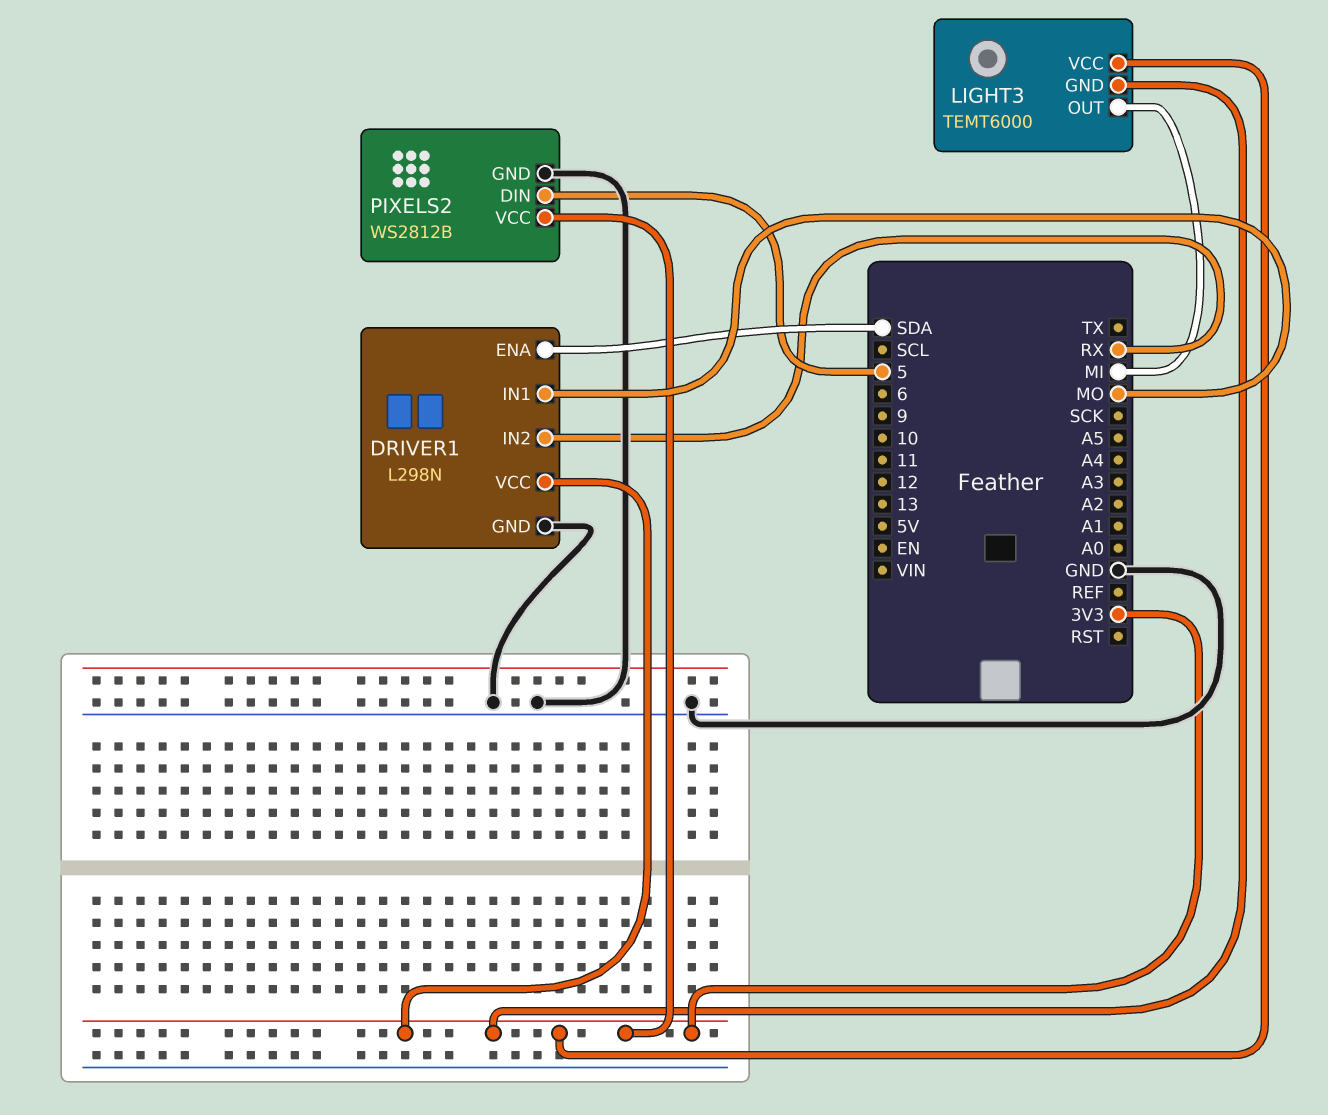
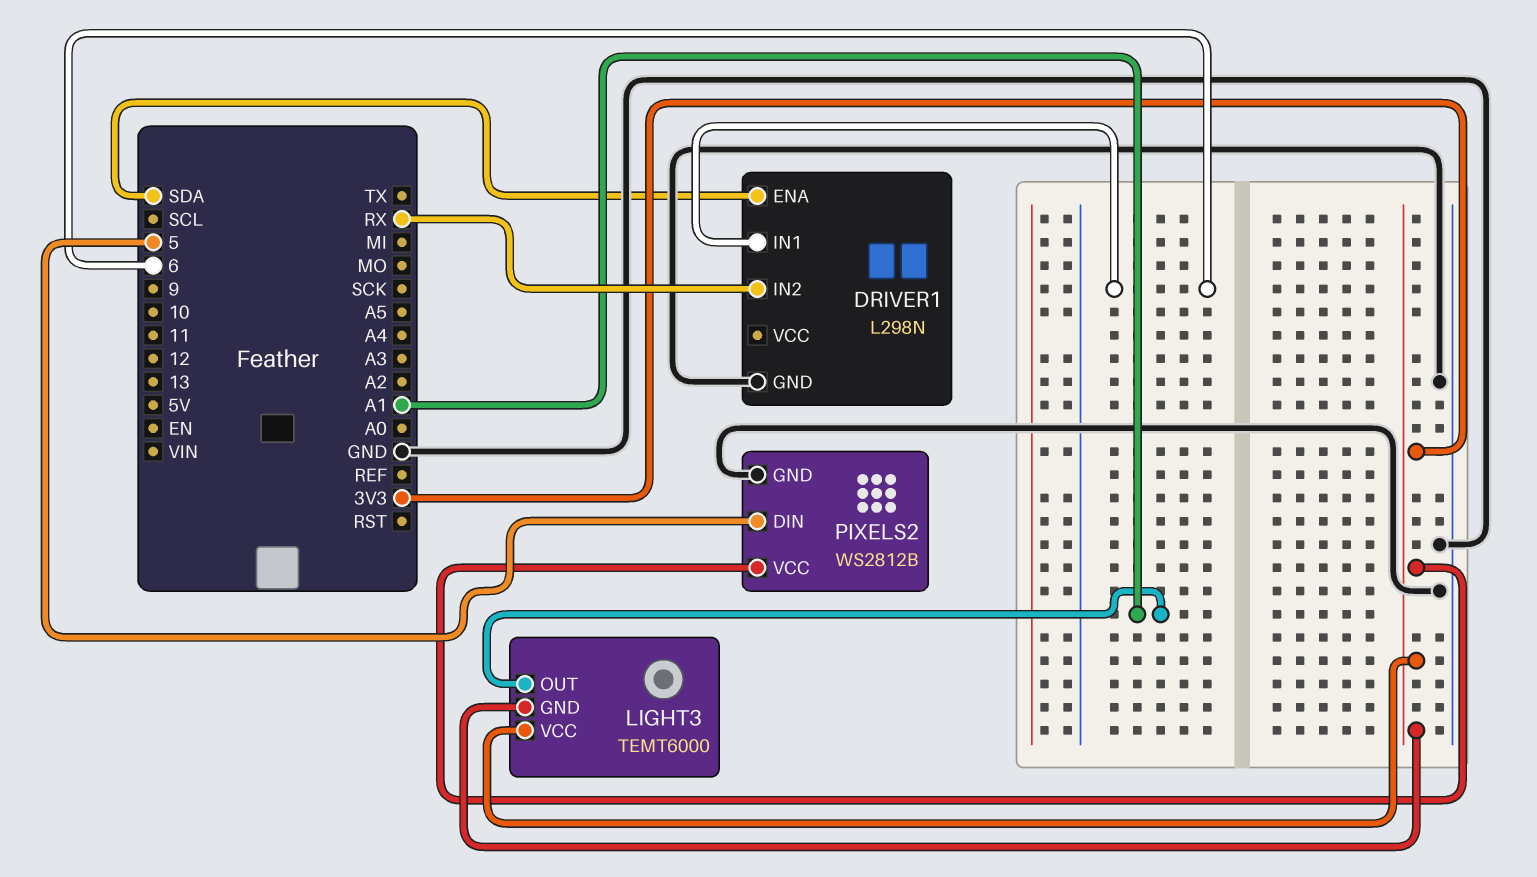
DRIVER1 pin IN1: MO -> 6
DRIVER1 pin VCC: 3V3 -> none
LIGHT3 pin OUT: MI -> A1

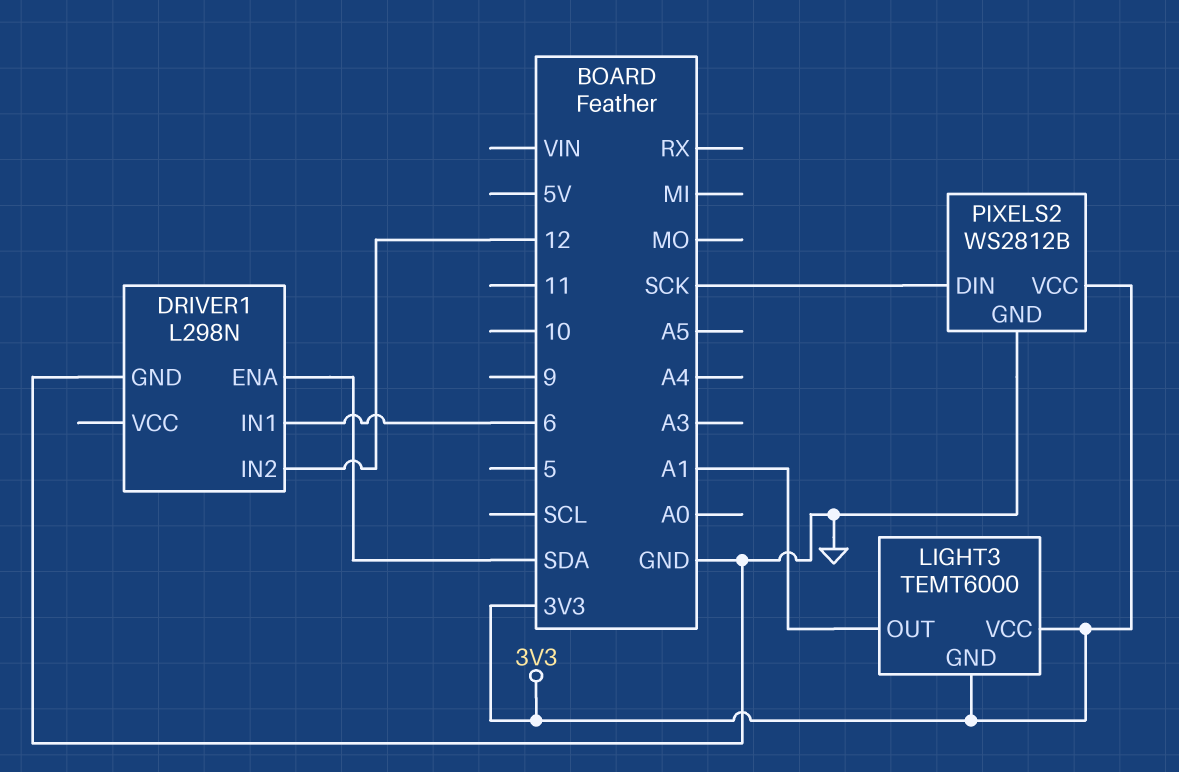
DRIVER1 pin IN2: RX -> 12
PIXELS2 pin DIN: 5 -> SCK

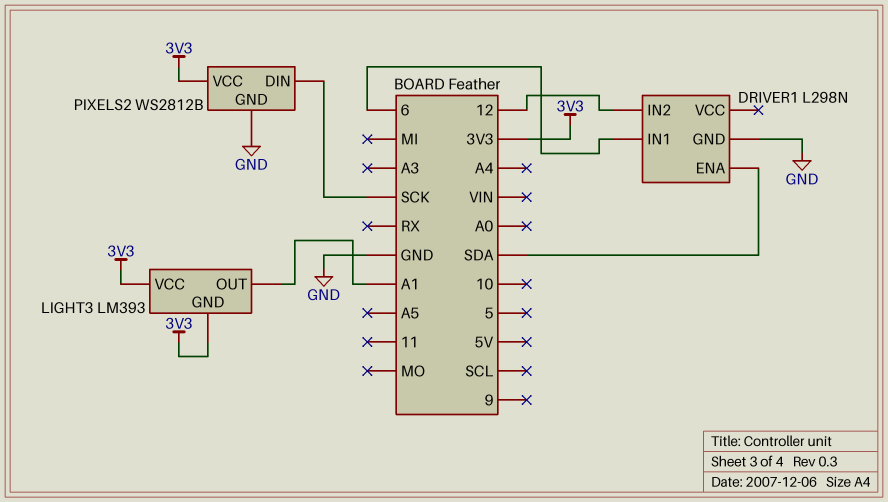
LIGHT3: TEMT6000 -> LM393

